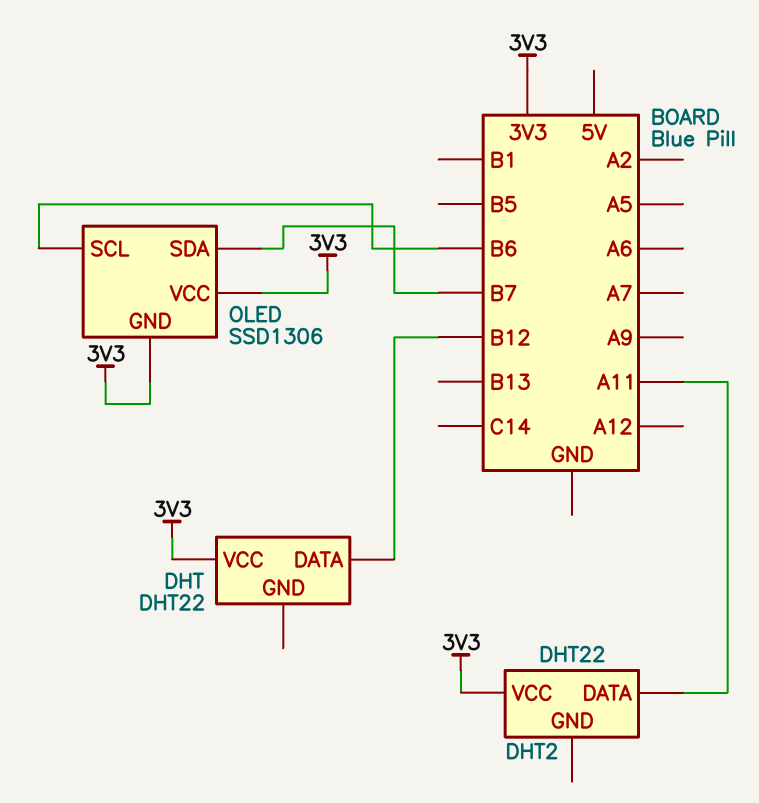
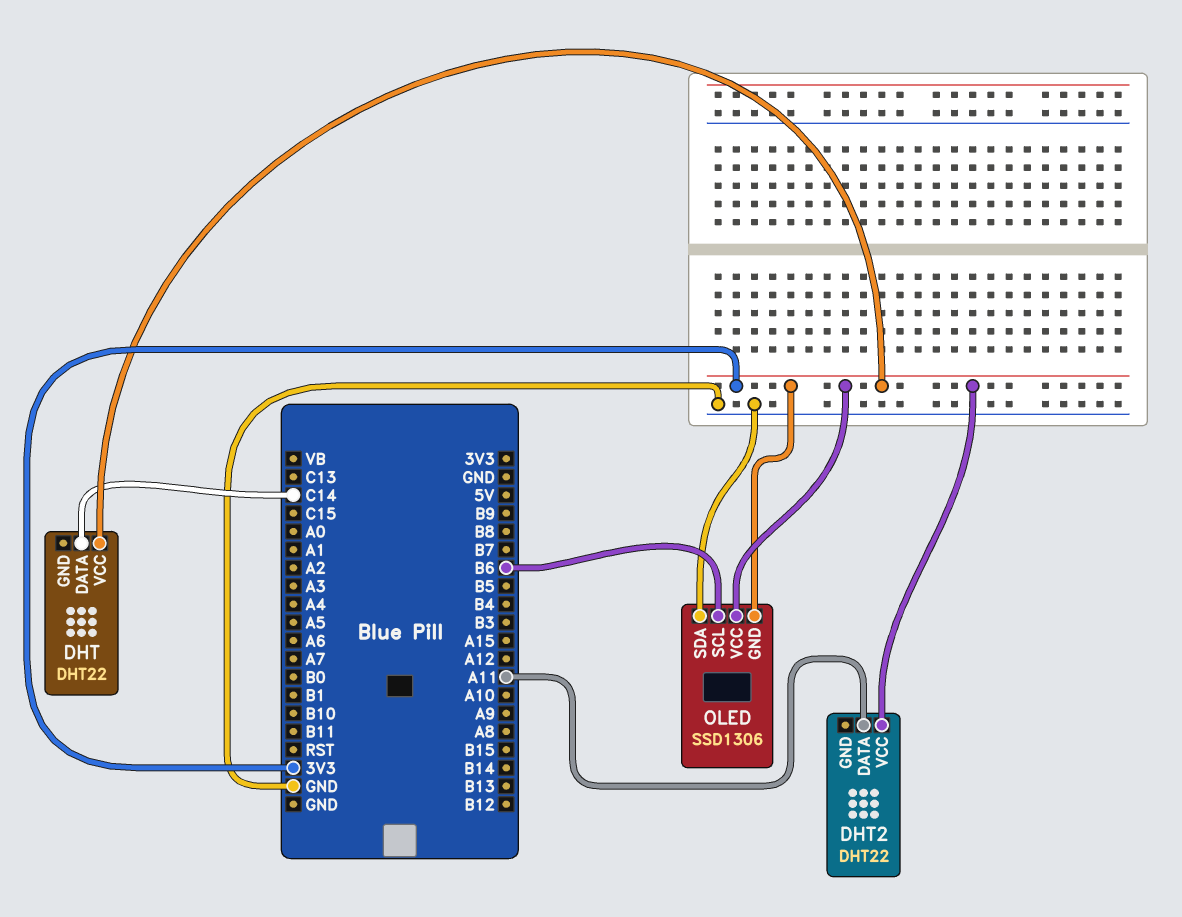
DHT pin DATA: B12 -> C14
OLED pin SDA: B7 -> GND

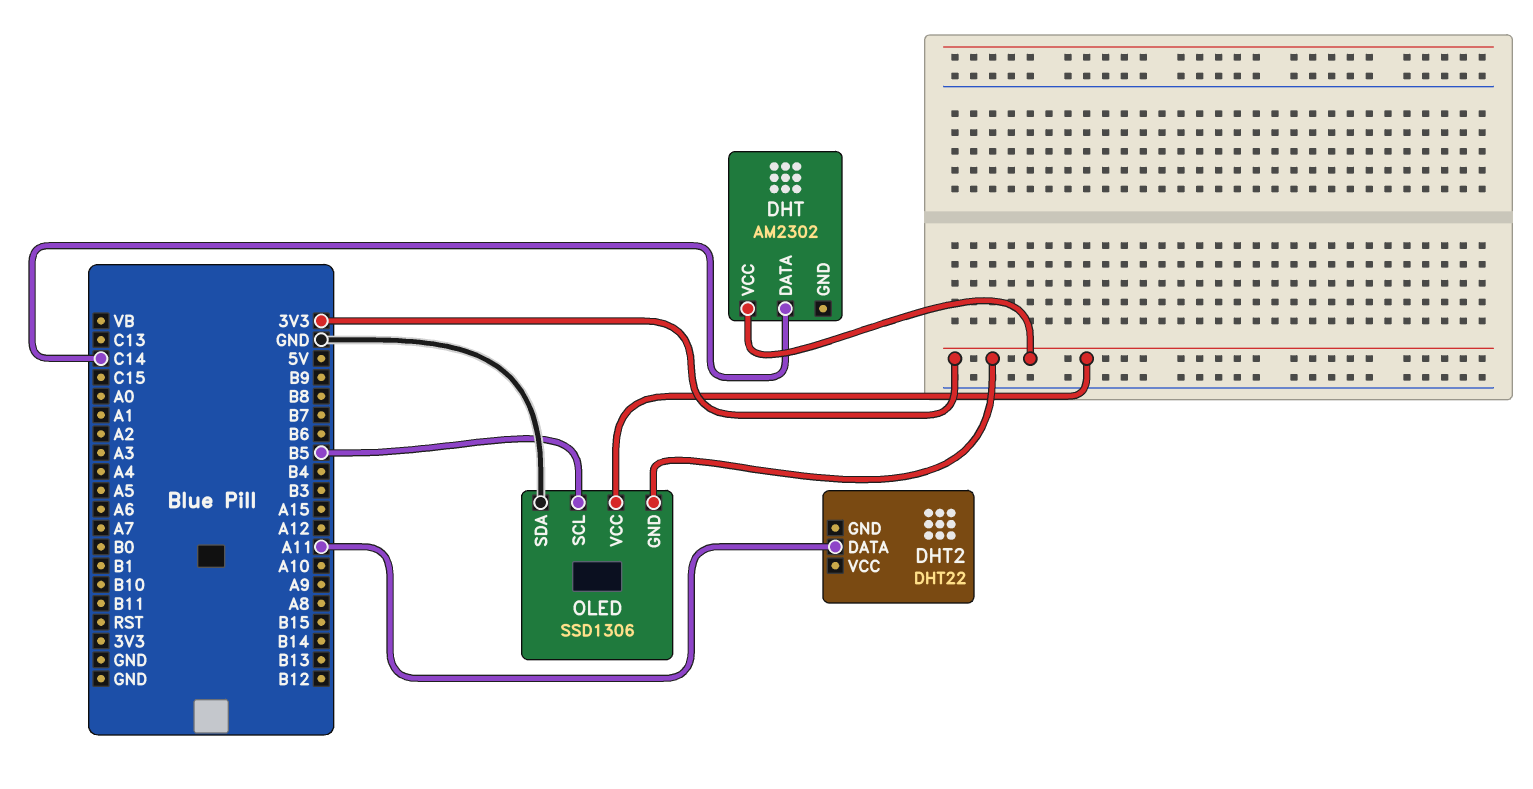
DHT: DHT22 -> AM2302
DHT2 pin VCC: 3V3 -> none
OLED pin SCL: B6 -> B5

